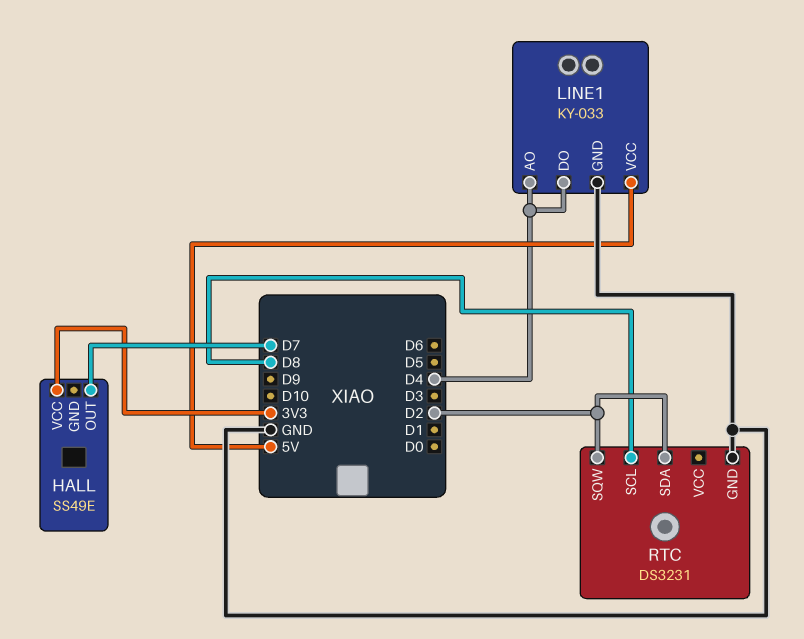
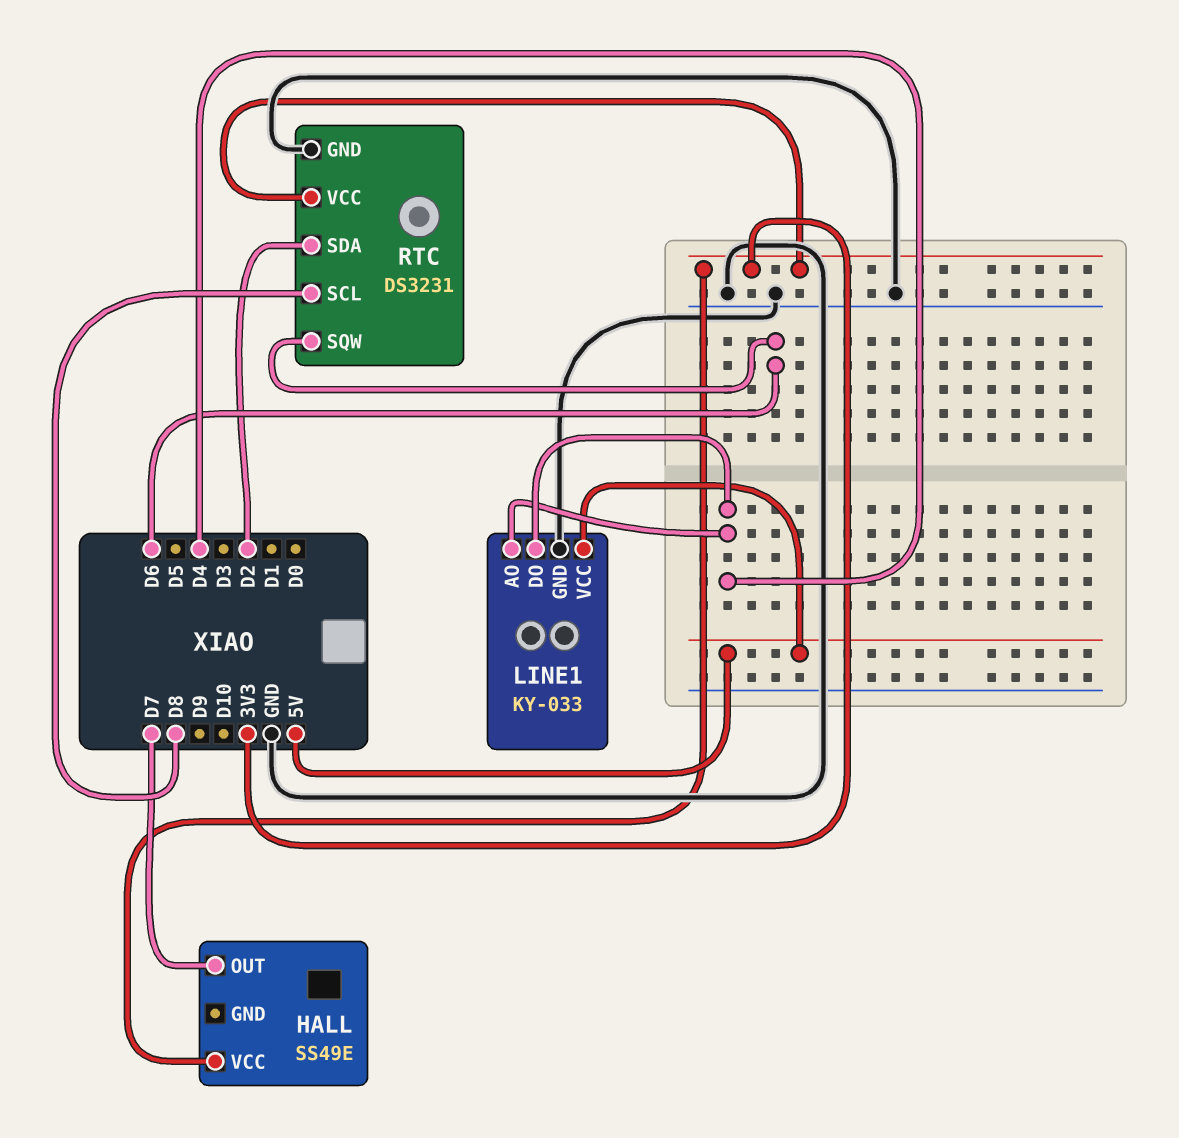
RTC pin SQW: D2 -> D6
RTC pin VCC: none -> 3V3

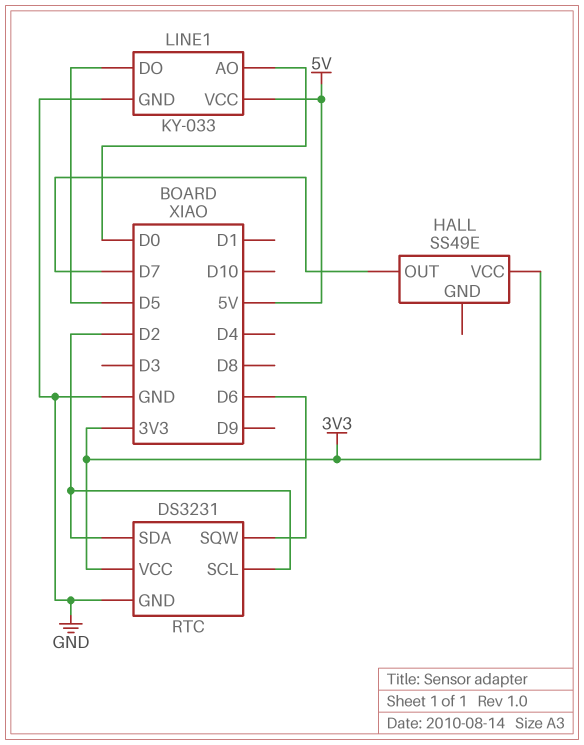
LINE1 pin AO: D4 -> D0
LINE1 pin DO: D4 -> D5
RTC pin SCL: D8 -> D2

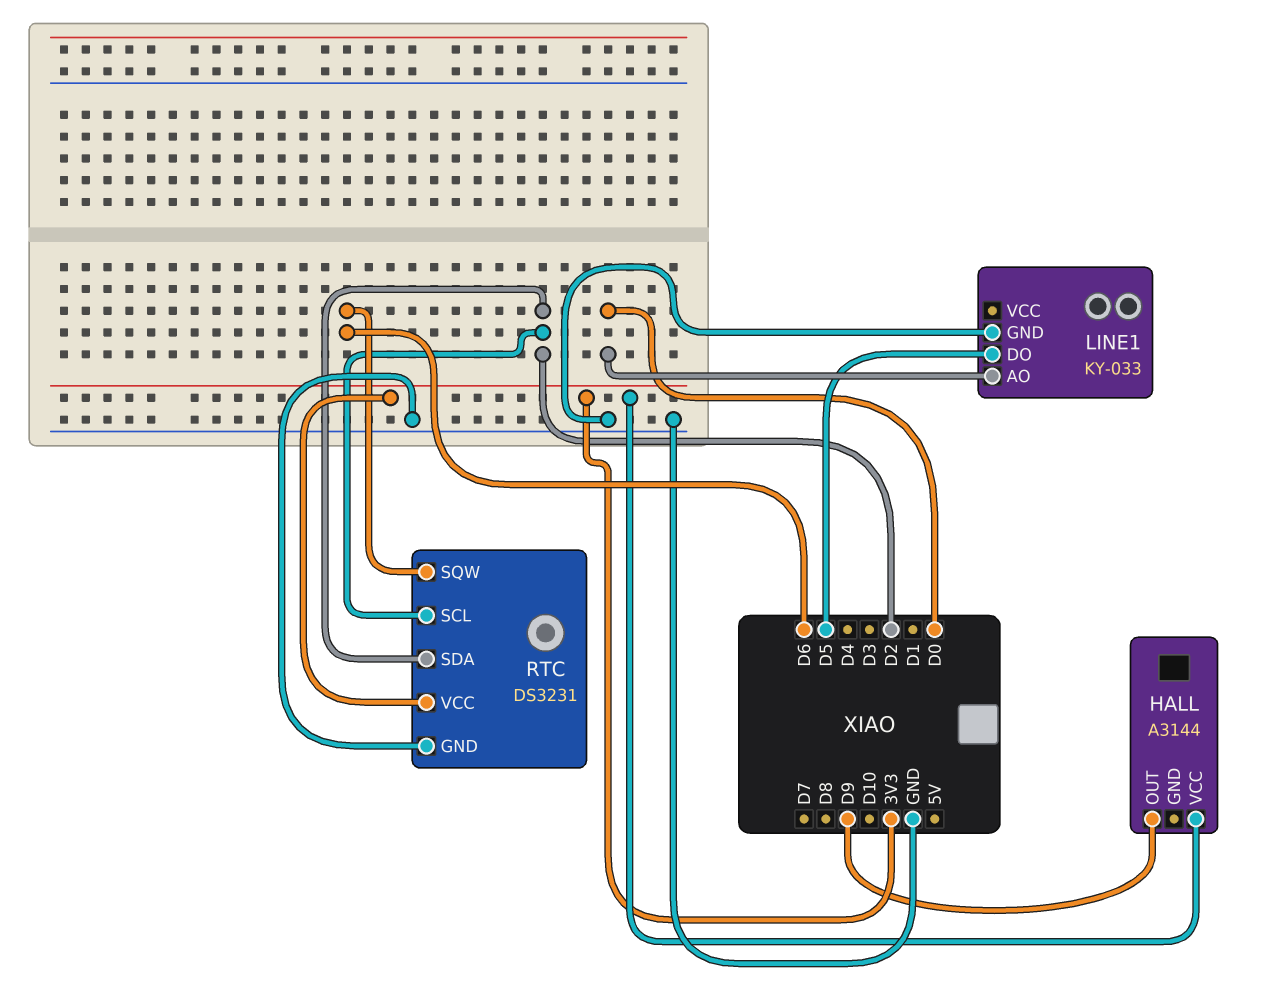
HALL: SS49E -> A3144
HALL pin OUT: D7 -> D9
LINE1 pin VCC: 5V -> none

